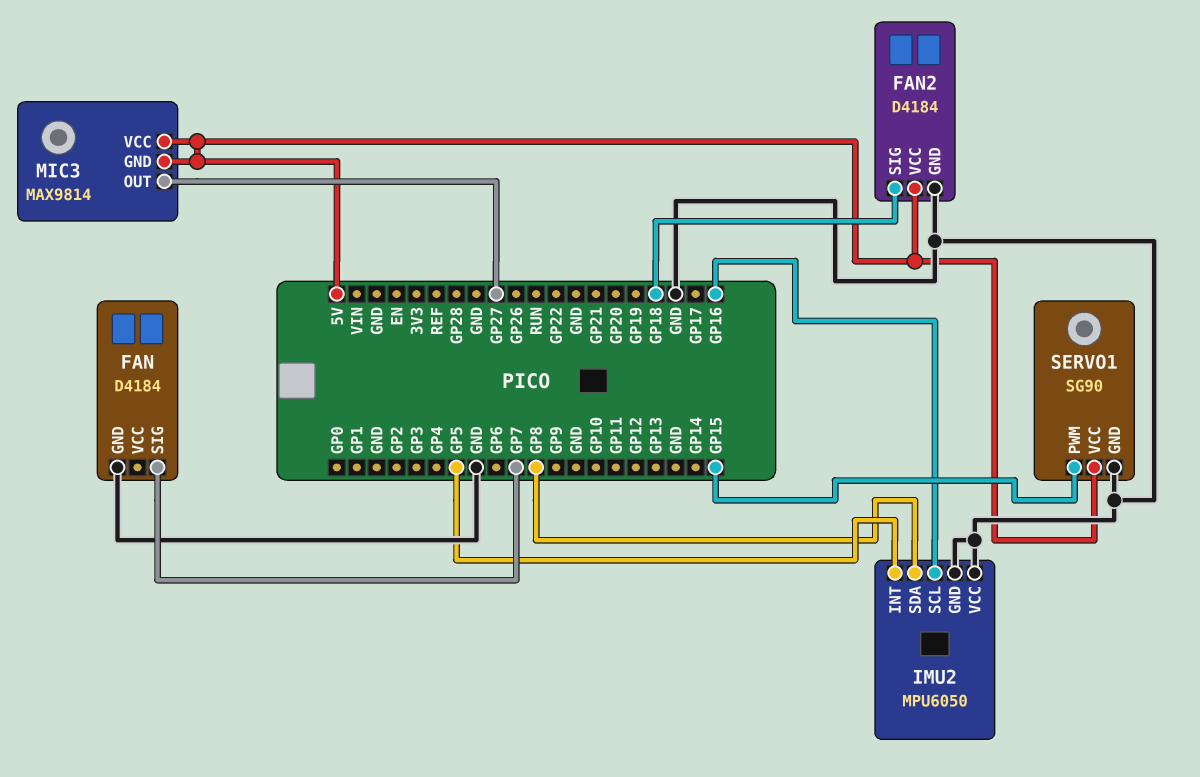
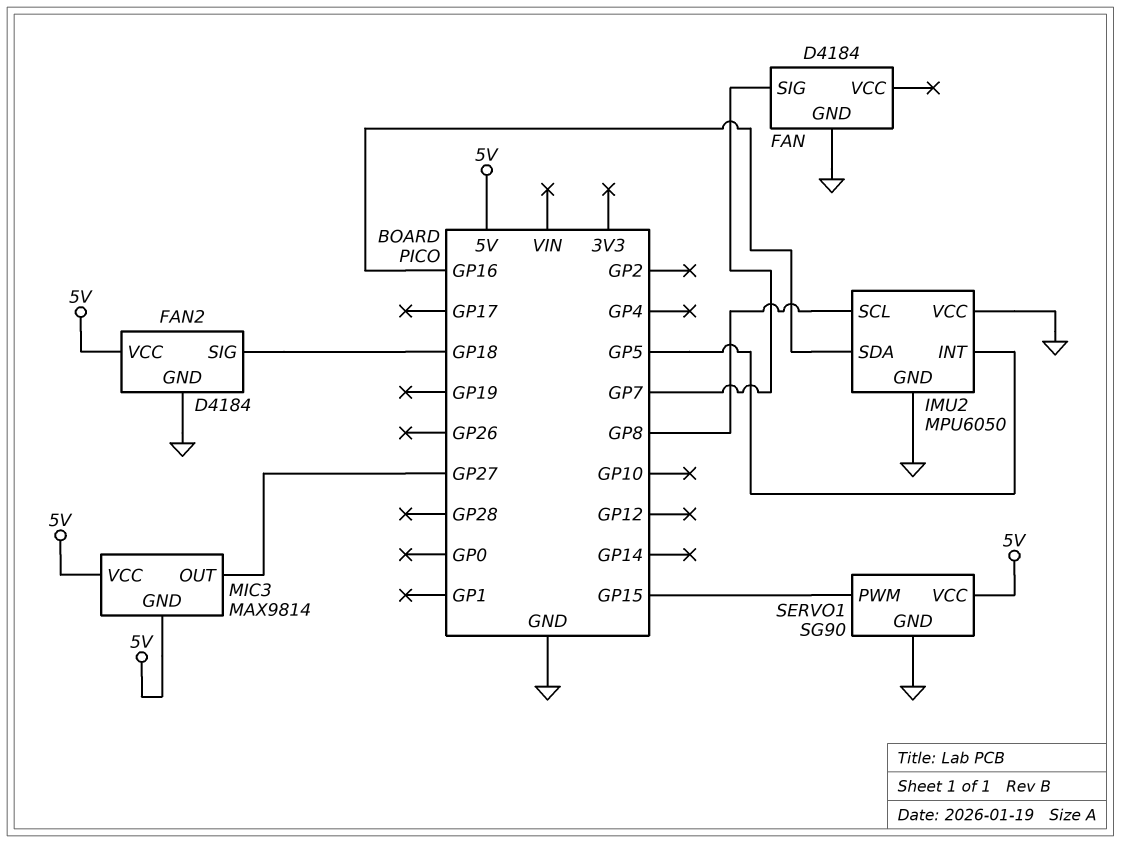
IMU2 pin SCL: GP16 -> GP8
IMU2 pin SDA: GP8 -> GP16

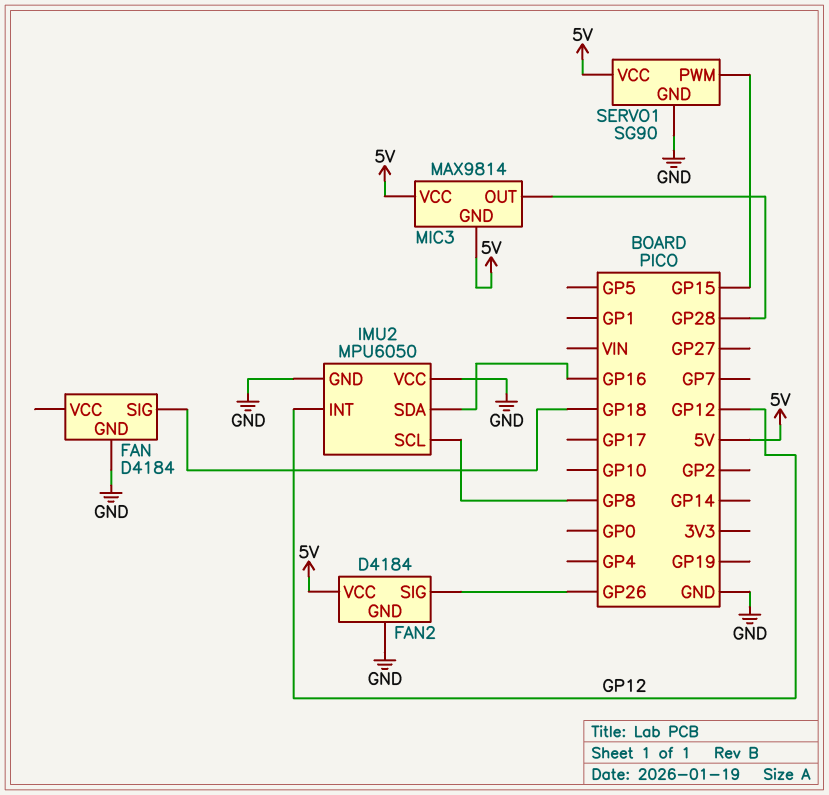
FAN pin SIG: GP7 -> GP18
FAN2 pin SIG: GP18 -> GP26
IMU2 pin INT: GP5 -> GP12
MIC3 pin OUT: GP27 -> GP28

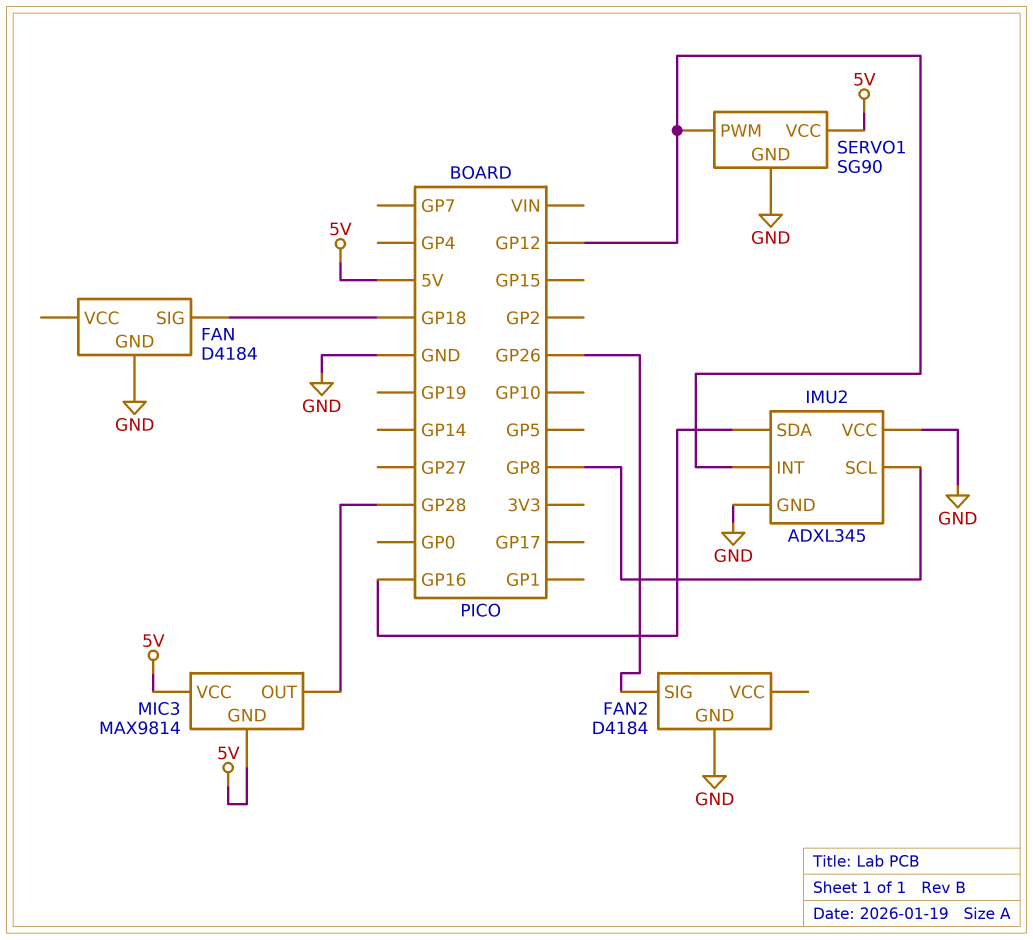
FAN2 pin VCC: 5V -> none
IMU2: MPU6050 -> ADXL345
SERVO1 pin PWM: GP15 -> GP12

